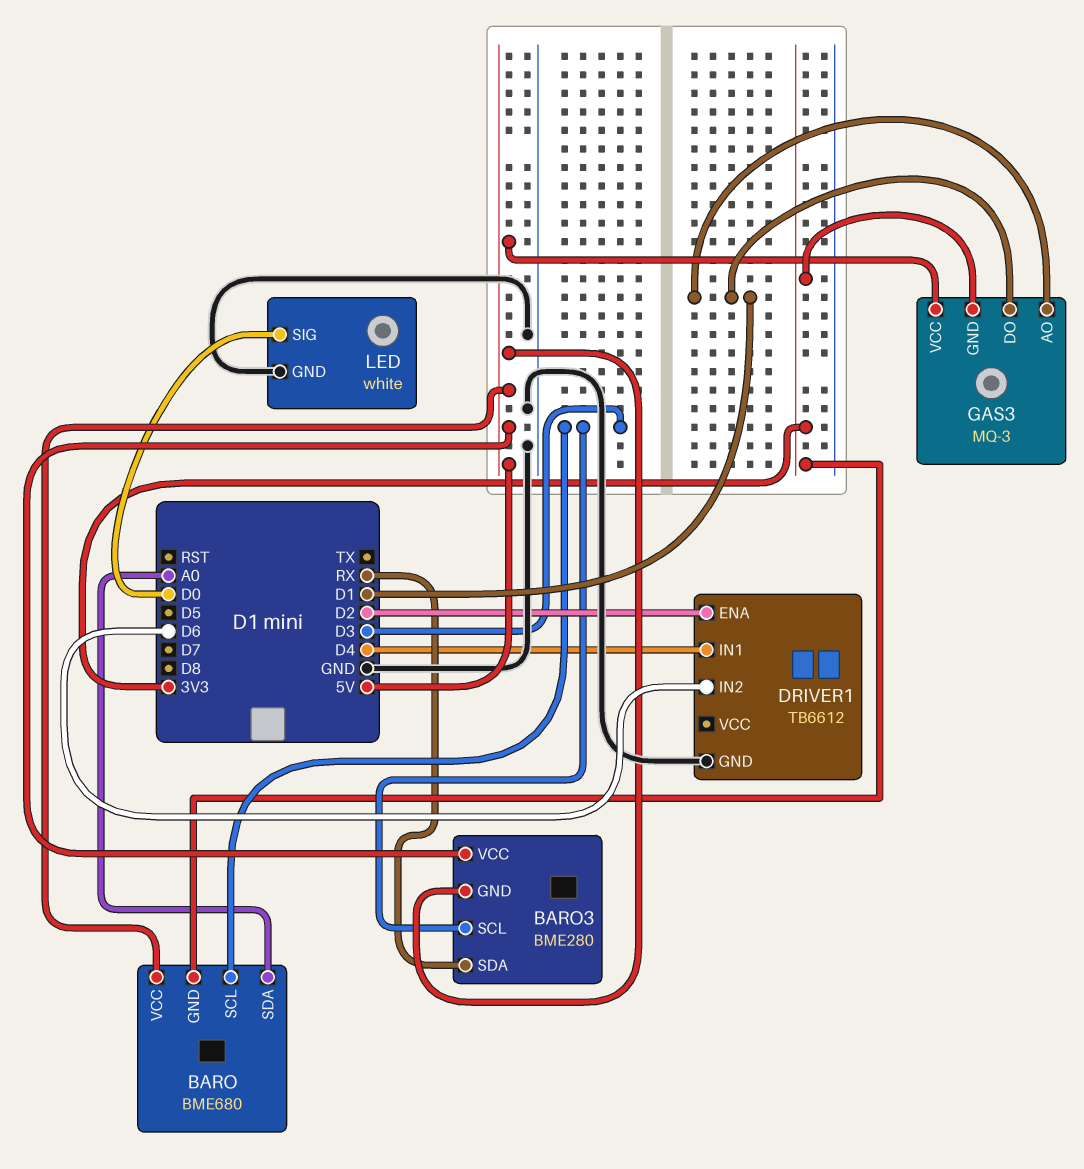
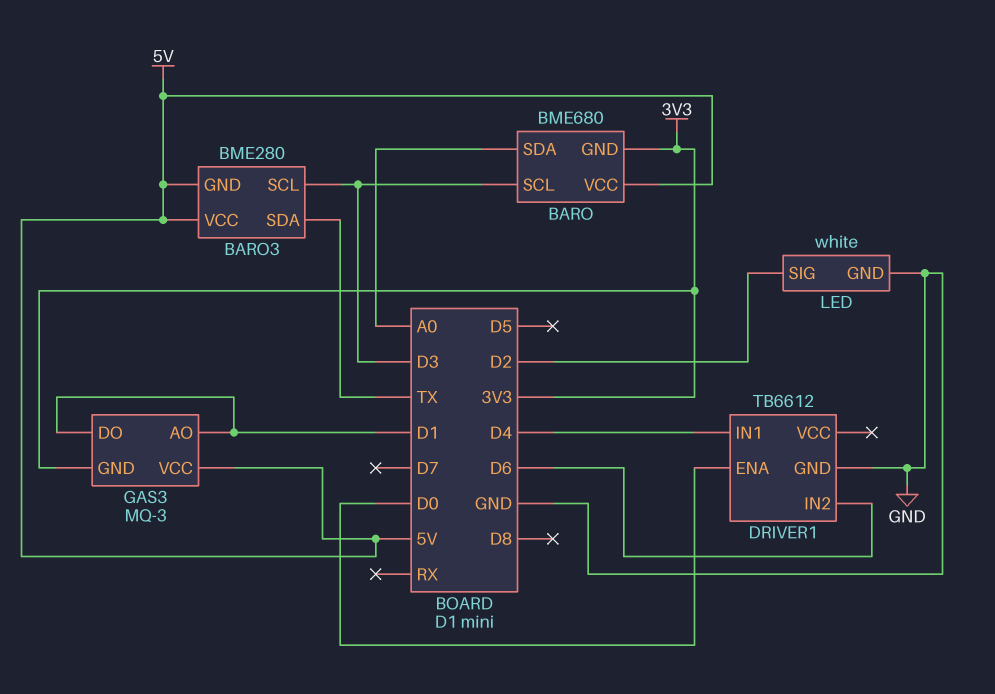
BARO3 pin SDA: RX -> TX
DRIVER1 pin ENA: D2 -> D0
LED pin SIG: D0 -> D2

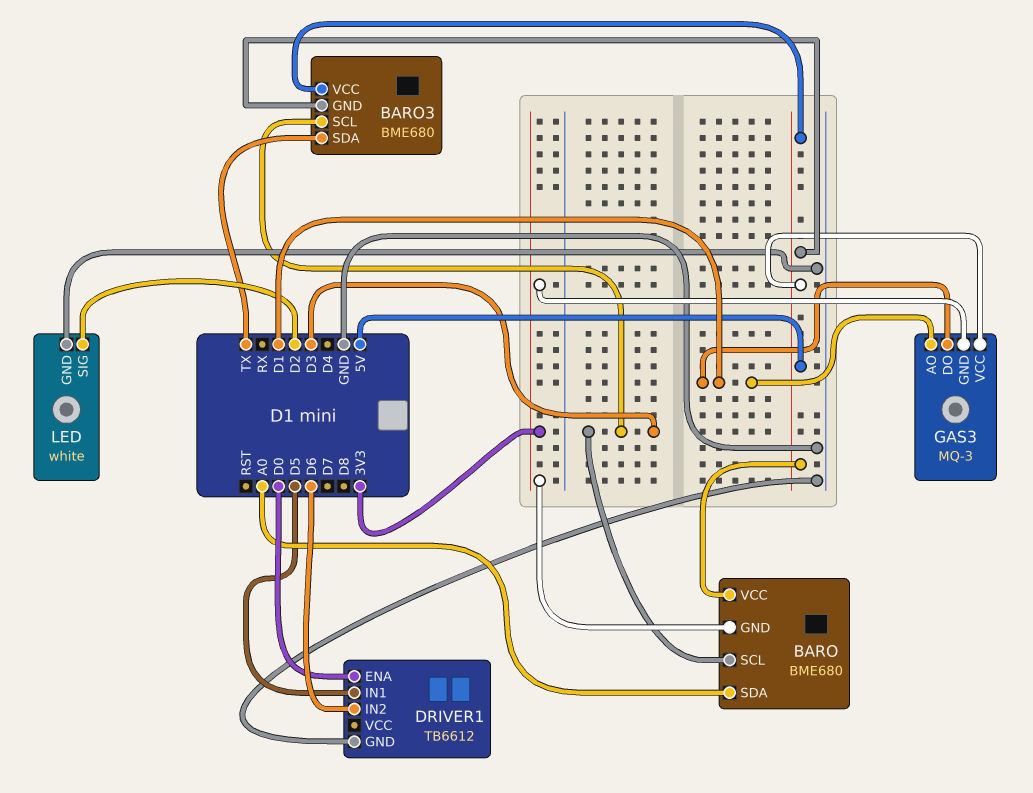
BARO3: BME280 -> BME680
DRIVER1 pin IN1: D4 -> D5

